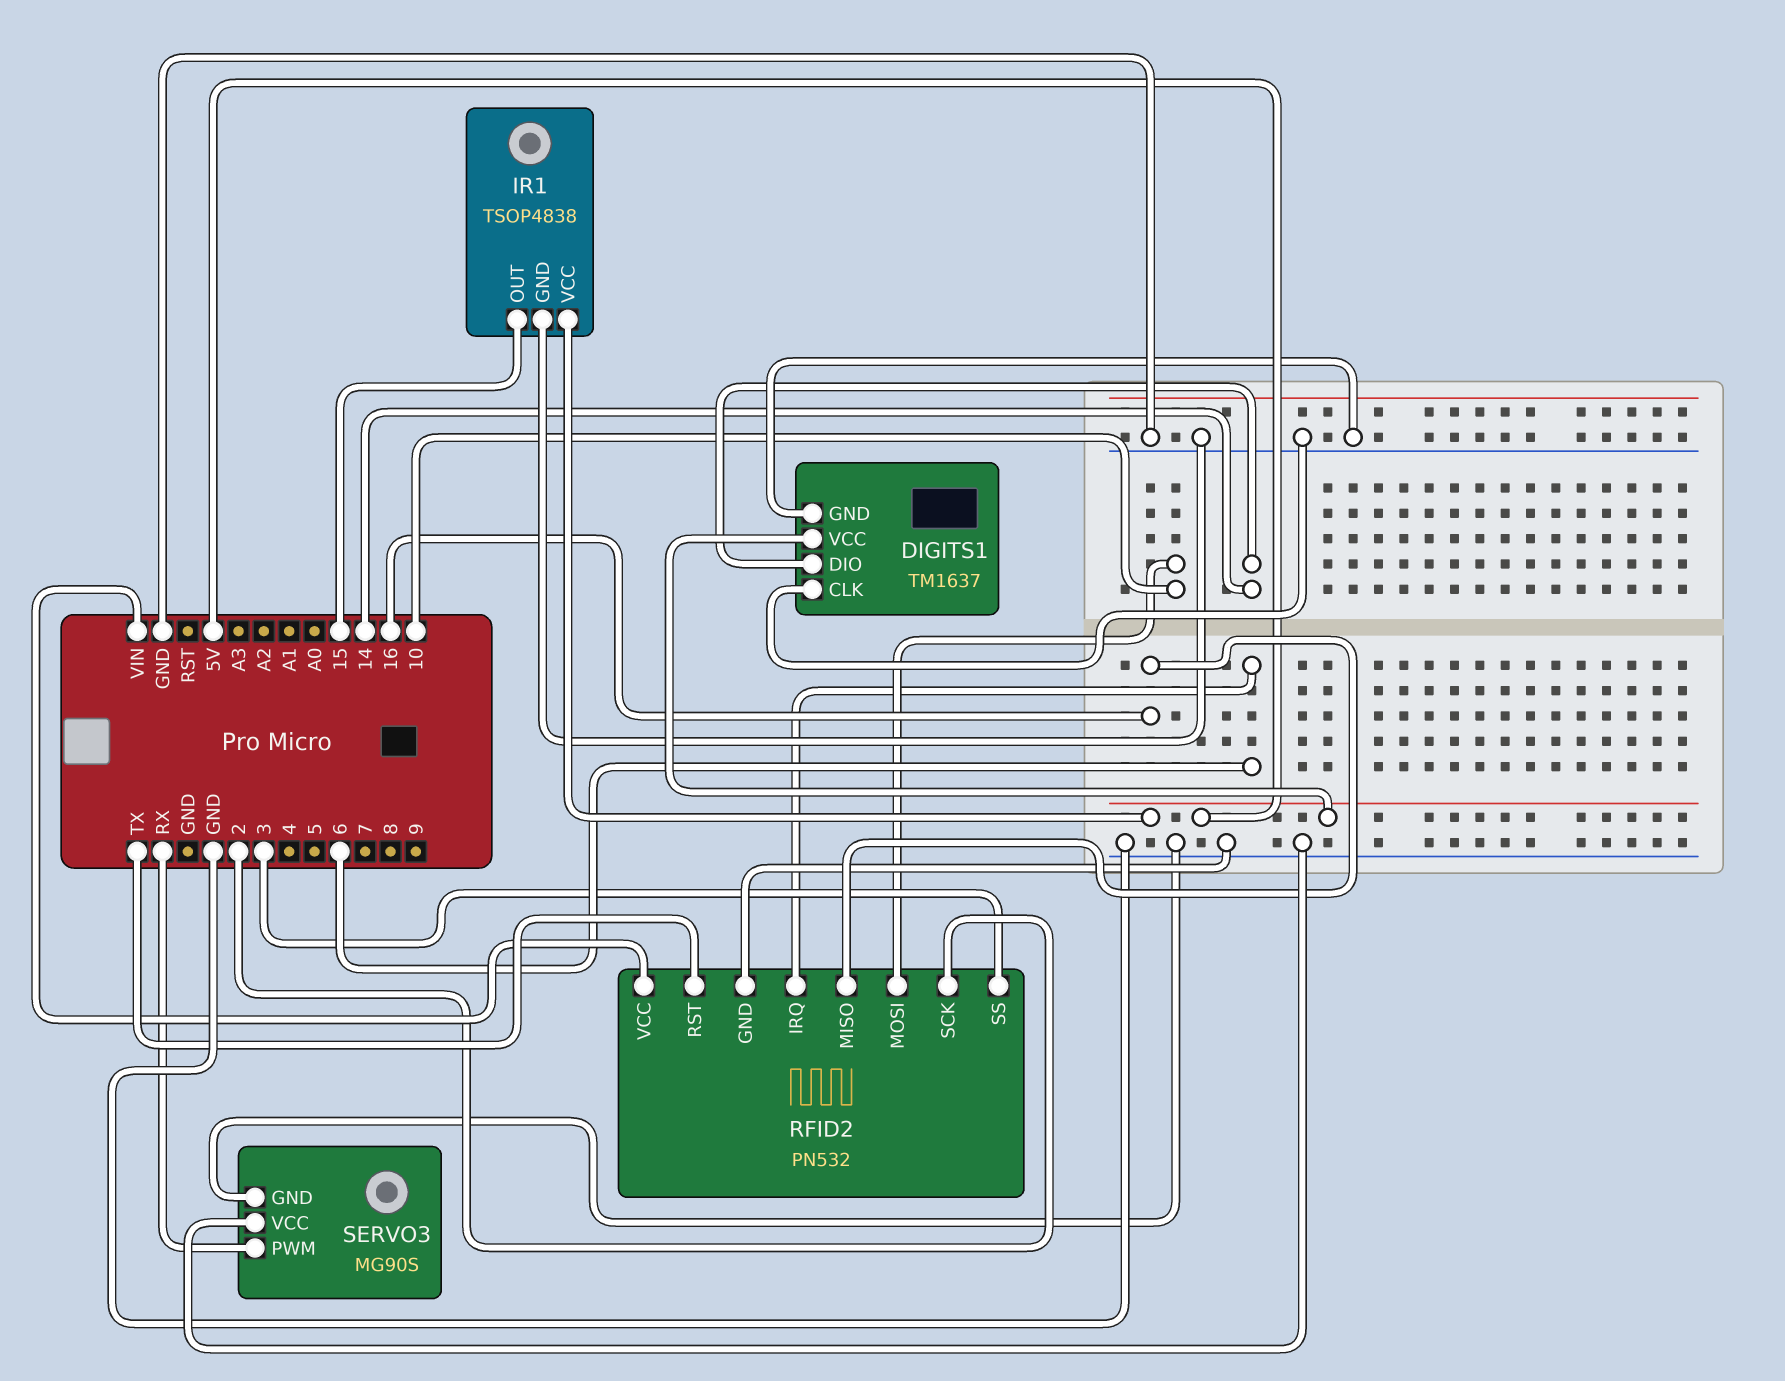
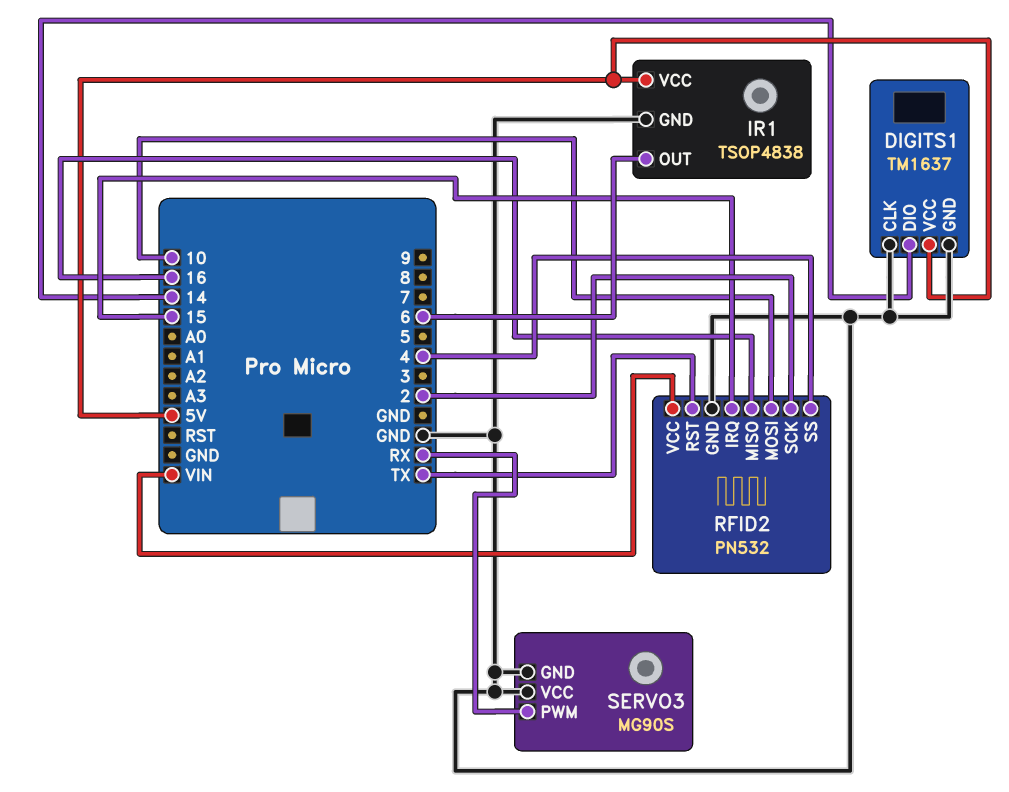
IR1 pin OUT: 15 -> 6
RFID2 pin IRQ: 6 -> 15
RFID2 pin SS: 3 -> 4

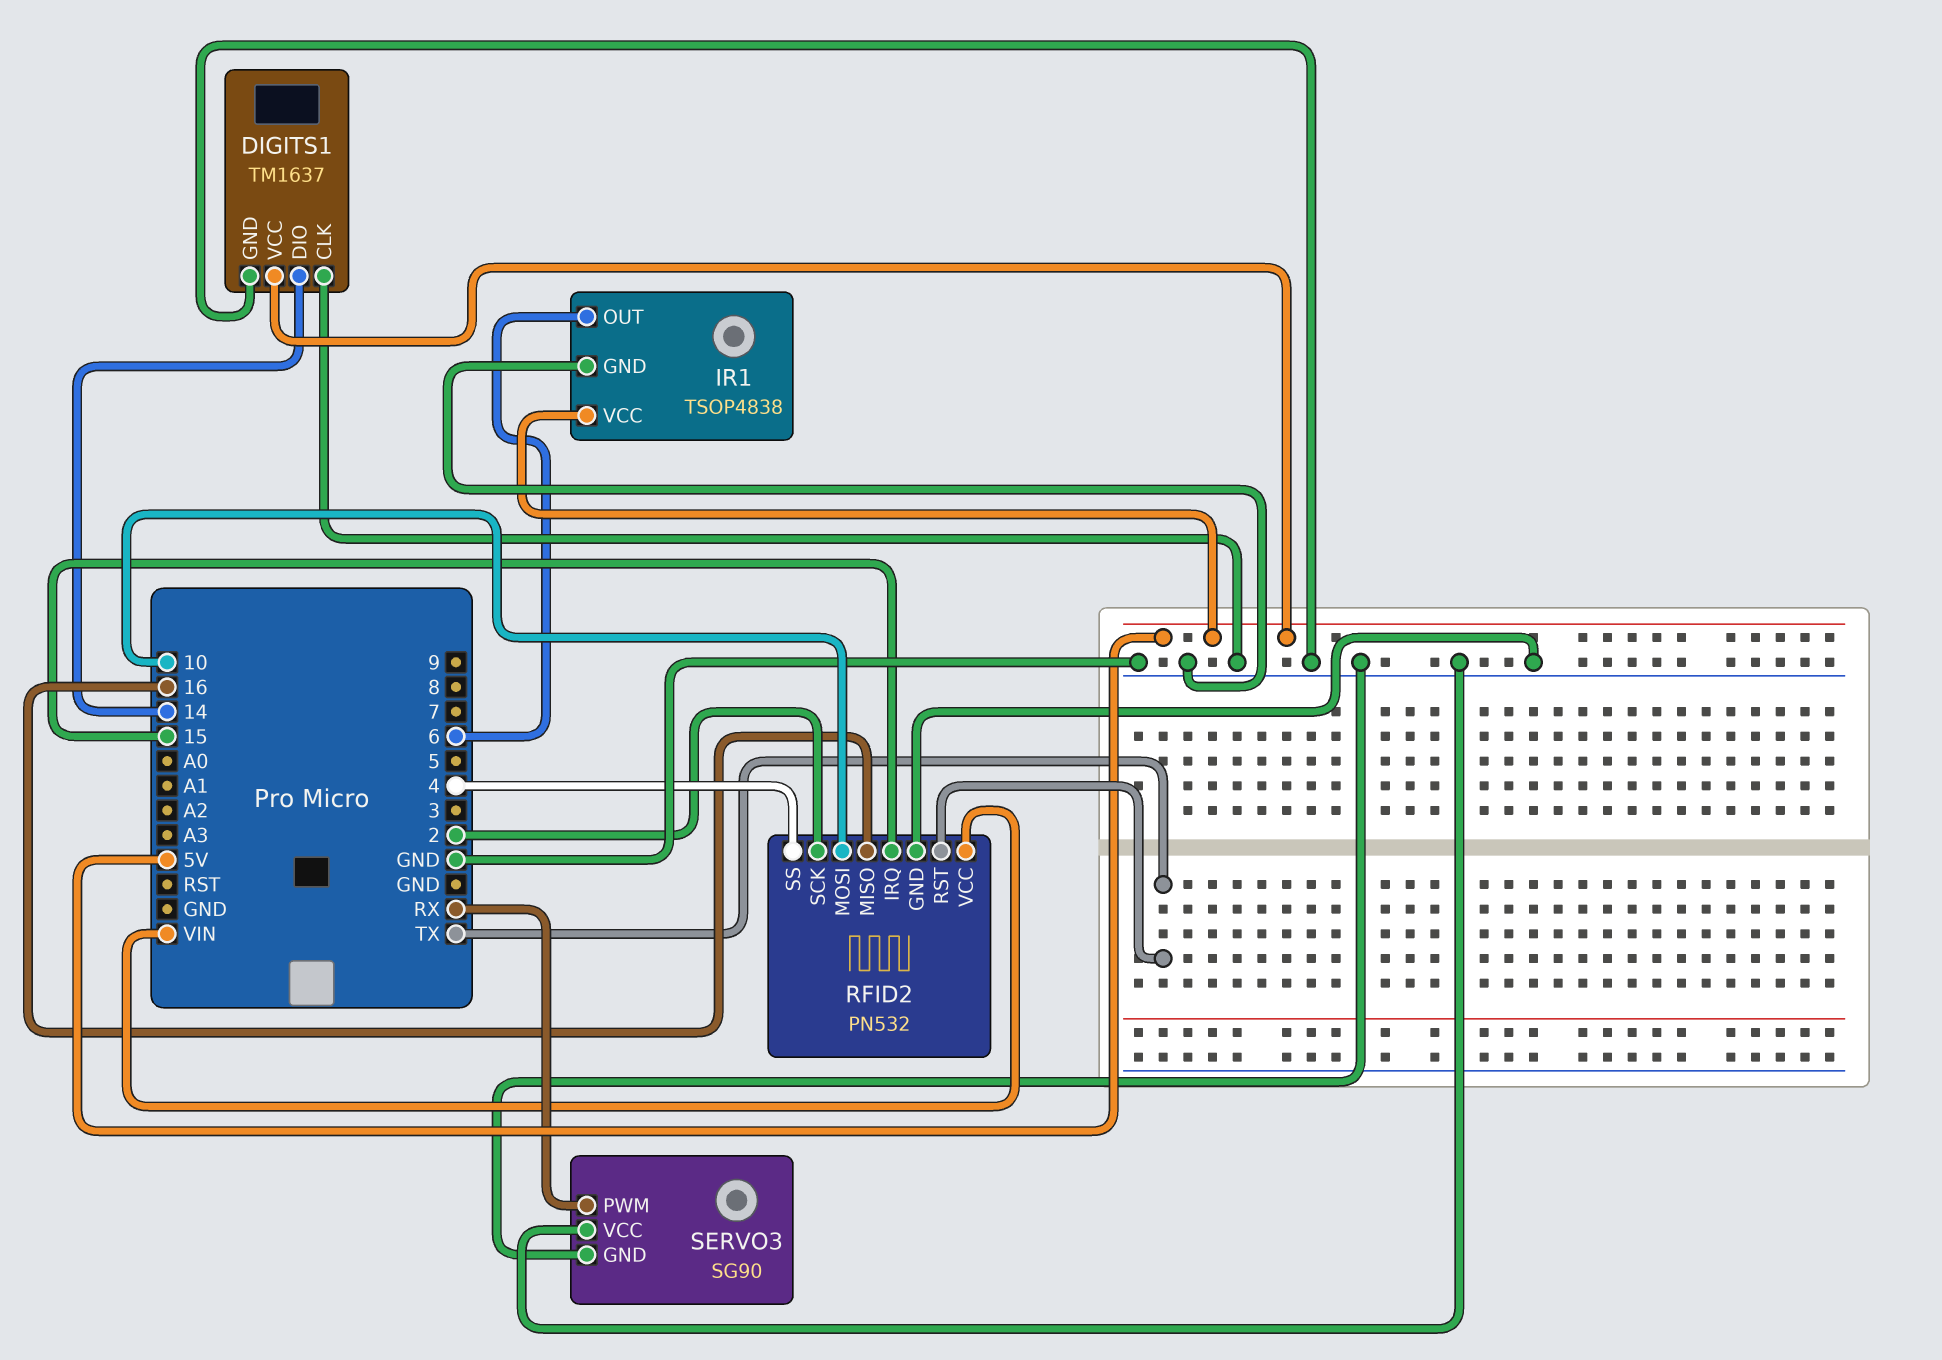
SERVO3: MG90S -> SG90

